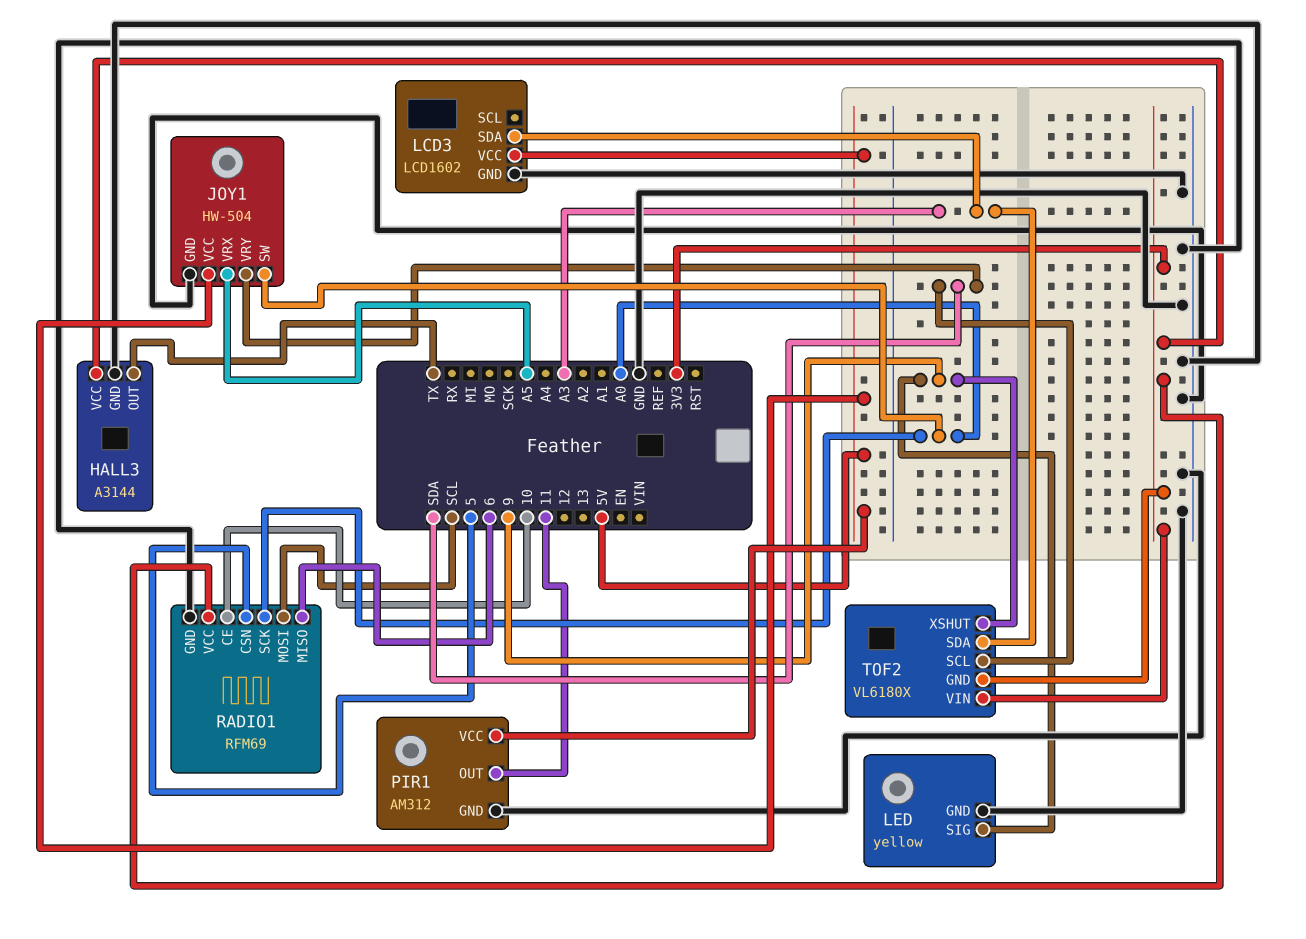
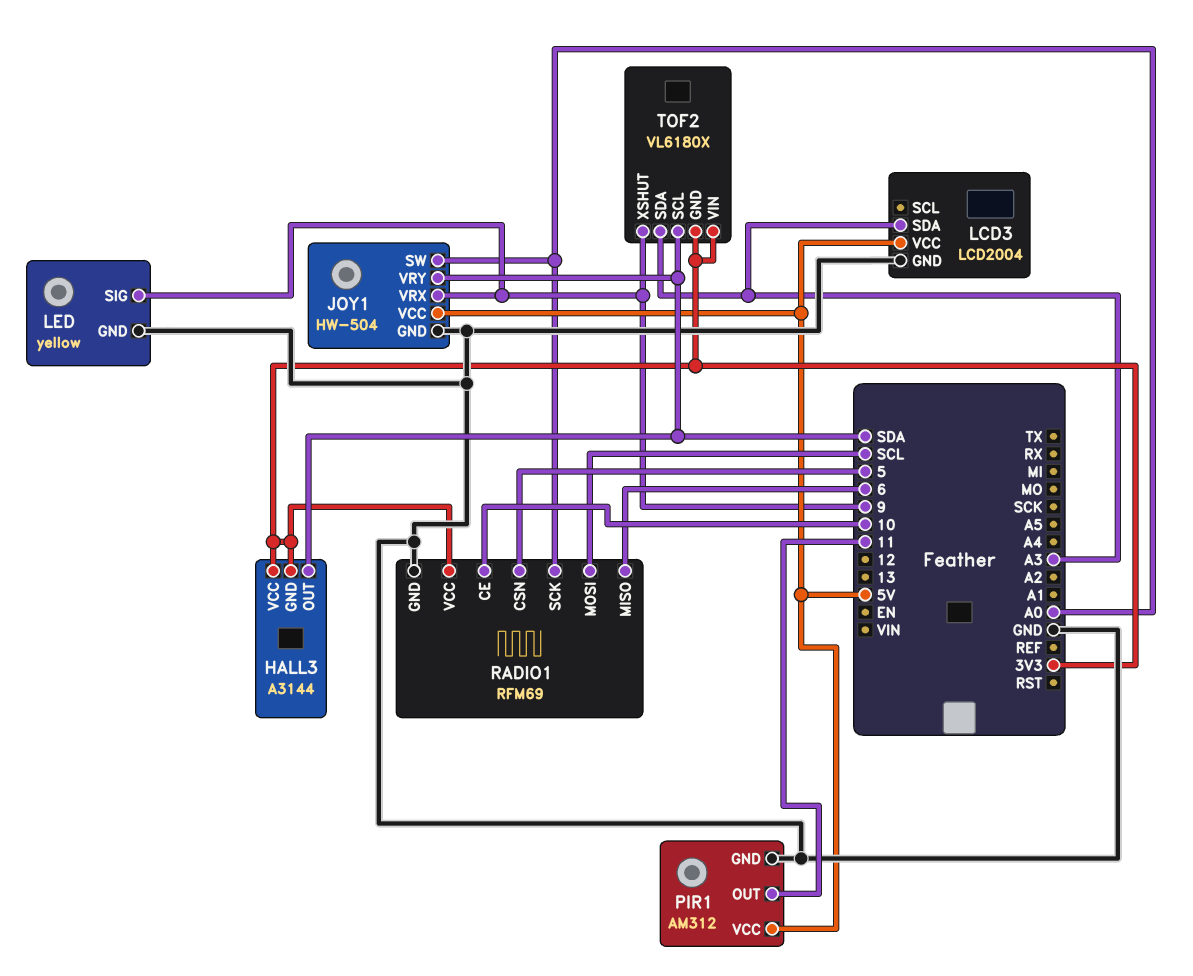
HALL3 pin GND: GND -> 3V3
HALL3 pin OUT: TX -> SDA
JOY1 pin VRX: A5 -> 9
LCD3: LCD1602 -> LCD2004

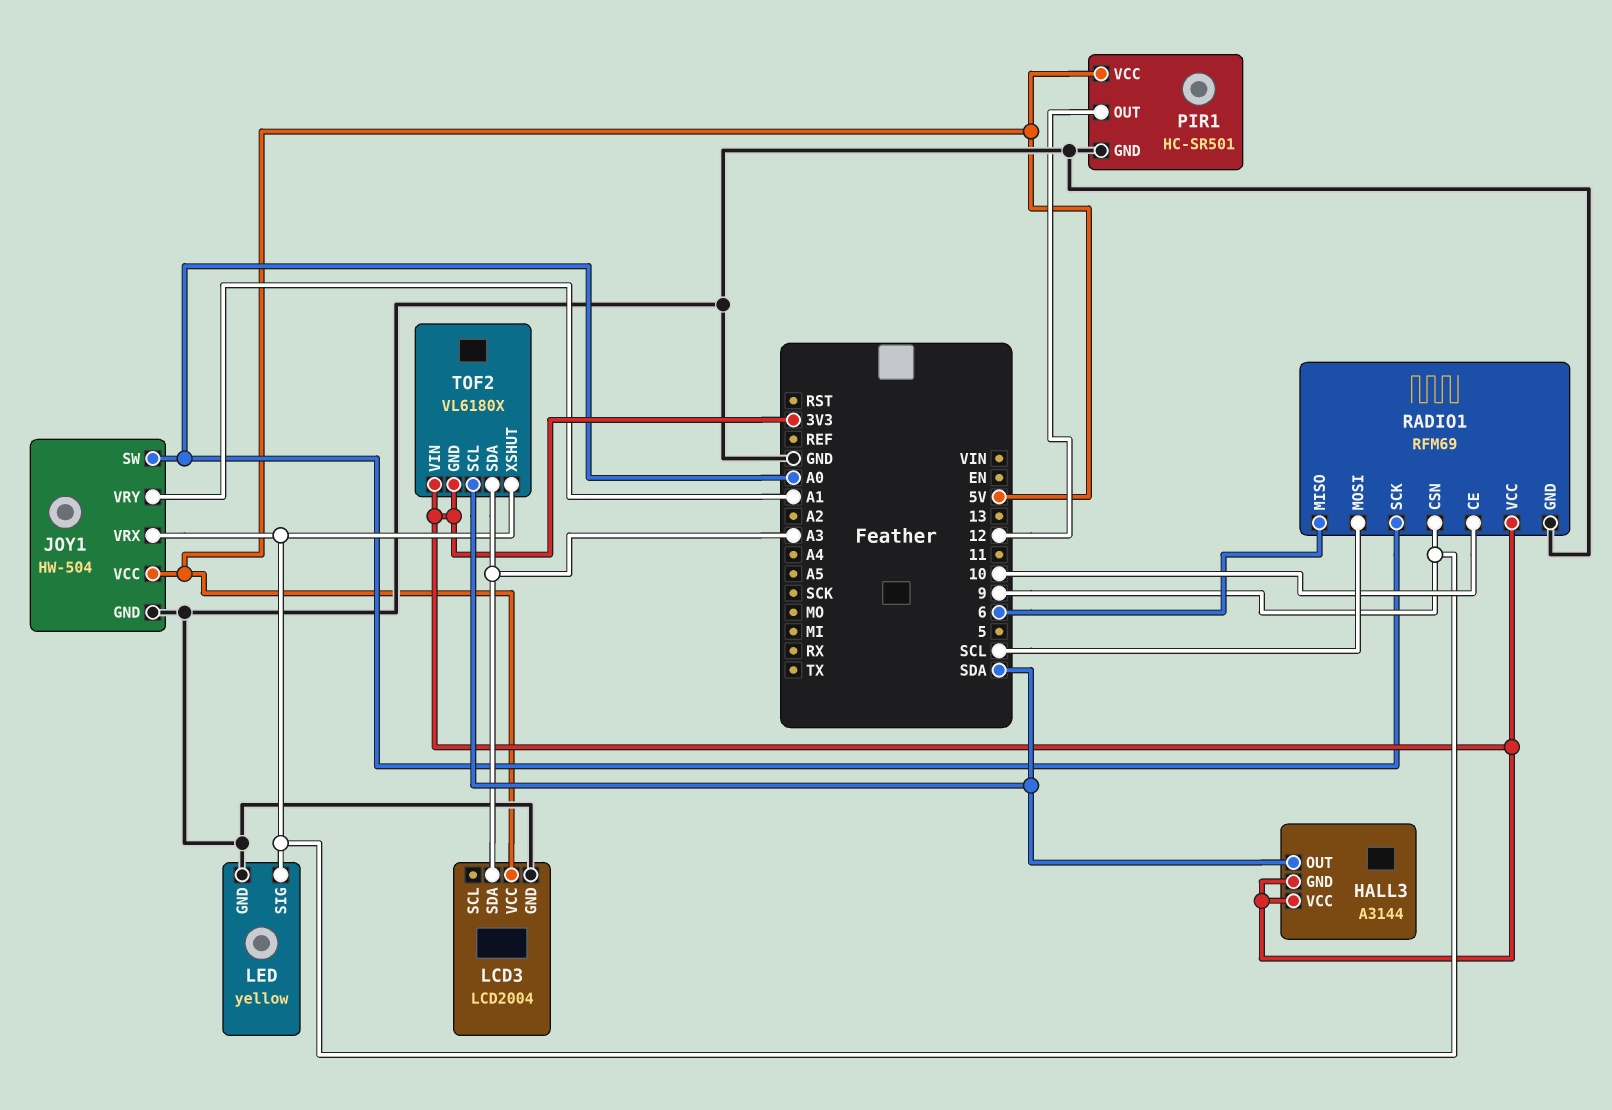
JOY1 pin VRY: SDA -> A1
PIR1: AM312 -> HC-SR501
PIR1 pin OUT: 11 -> 12
RADIO1 pin CSN: 5 -> 9

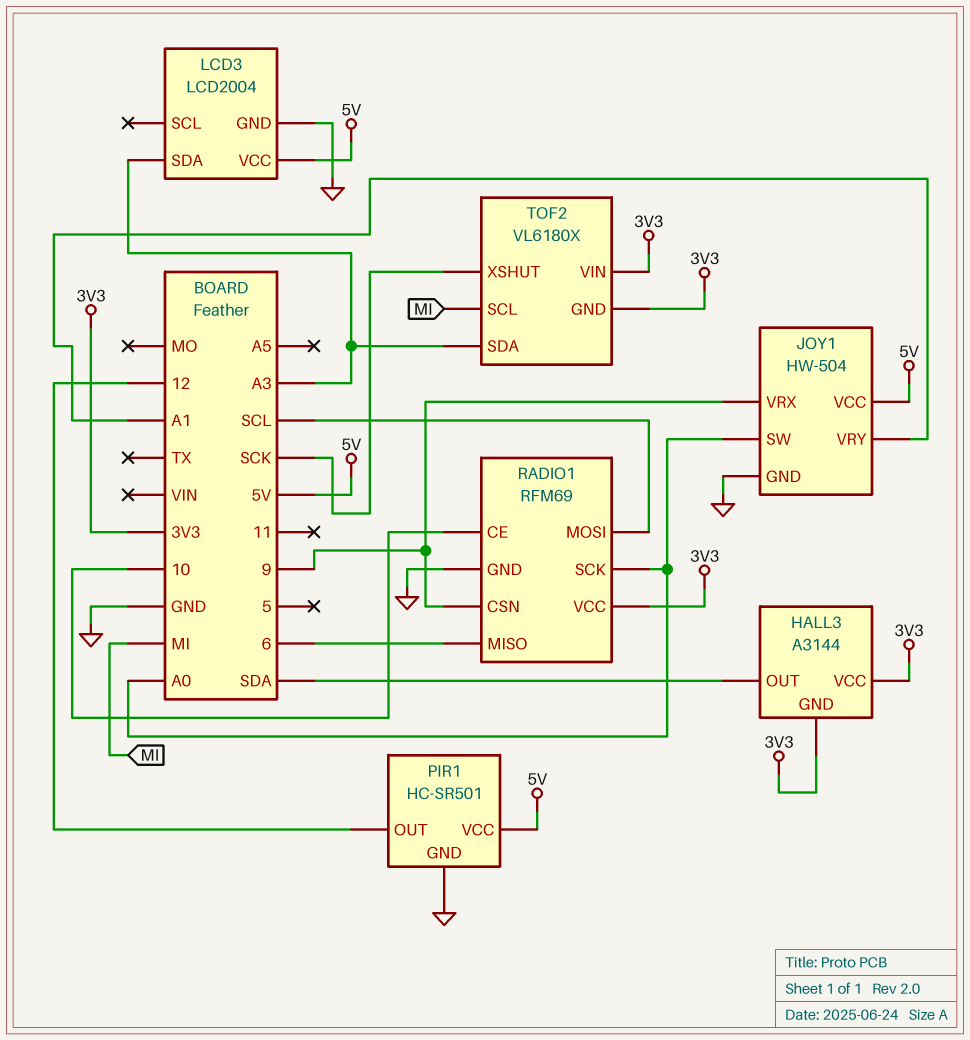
LED: yellow -> none
LED pin GND: GND -> none
LED pin SIG: 9 -> none
TOF2 pin SCL: SDA -> MI
TOF2 pin XSHUT: 9 -> SCK

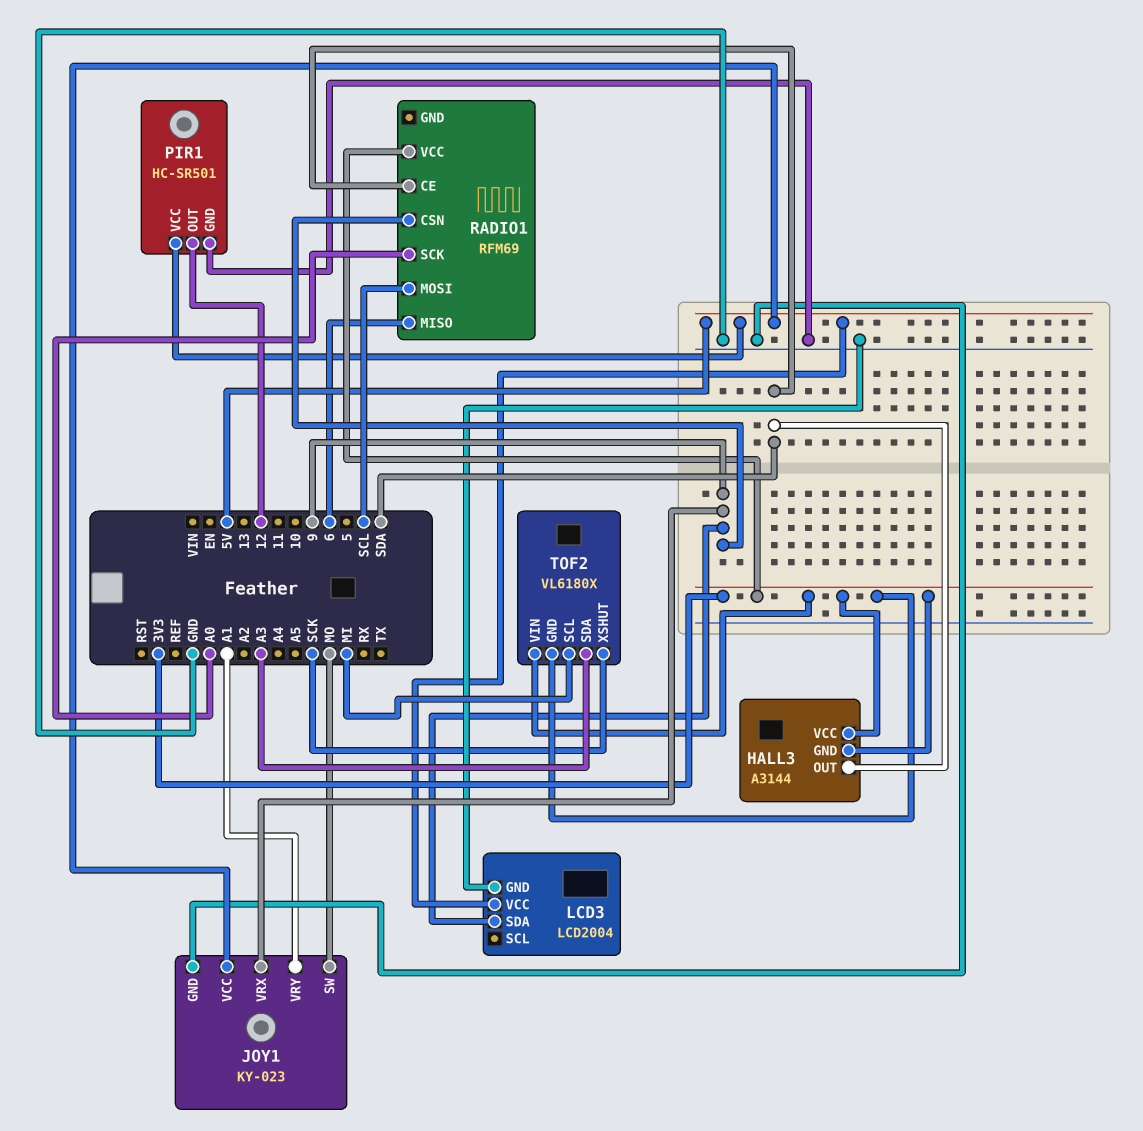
JOY1: HW-504 -> KY-023
JOY1 pin SW: A0 -> MO
LCD3 pin SDA: A3 -> 9
RADIO1 pin CE: 10 -> SDA
RADIO1 pin GND: GND -> none

